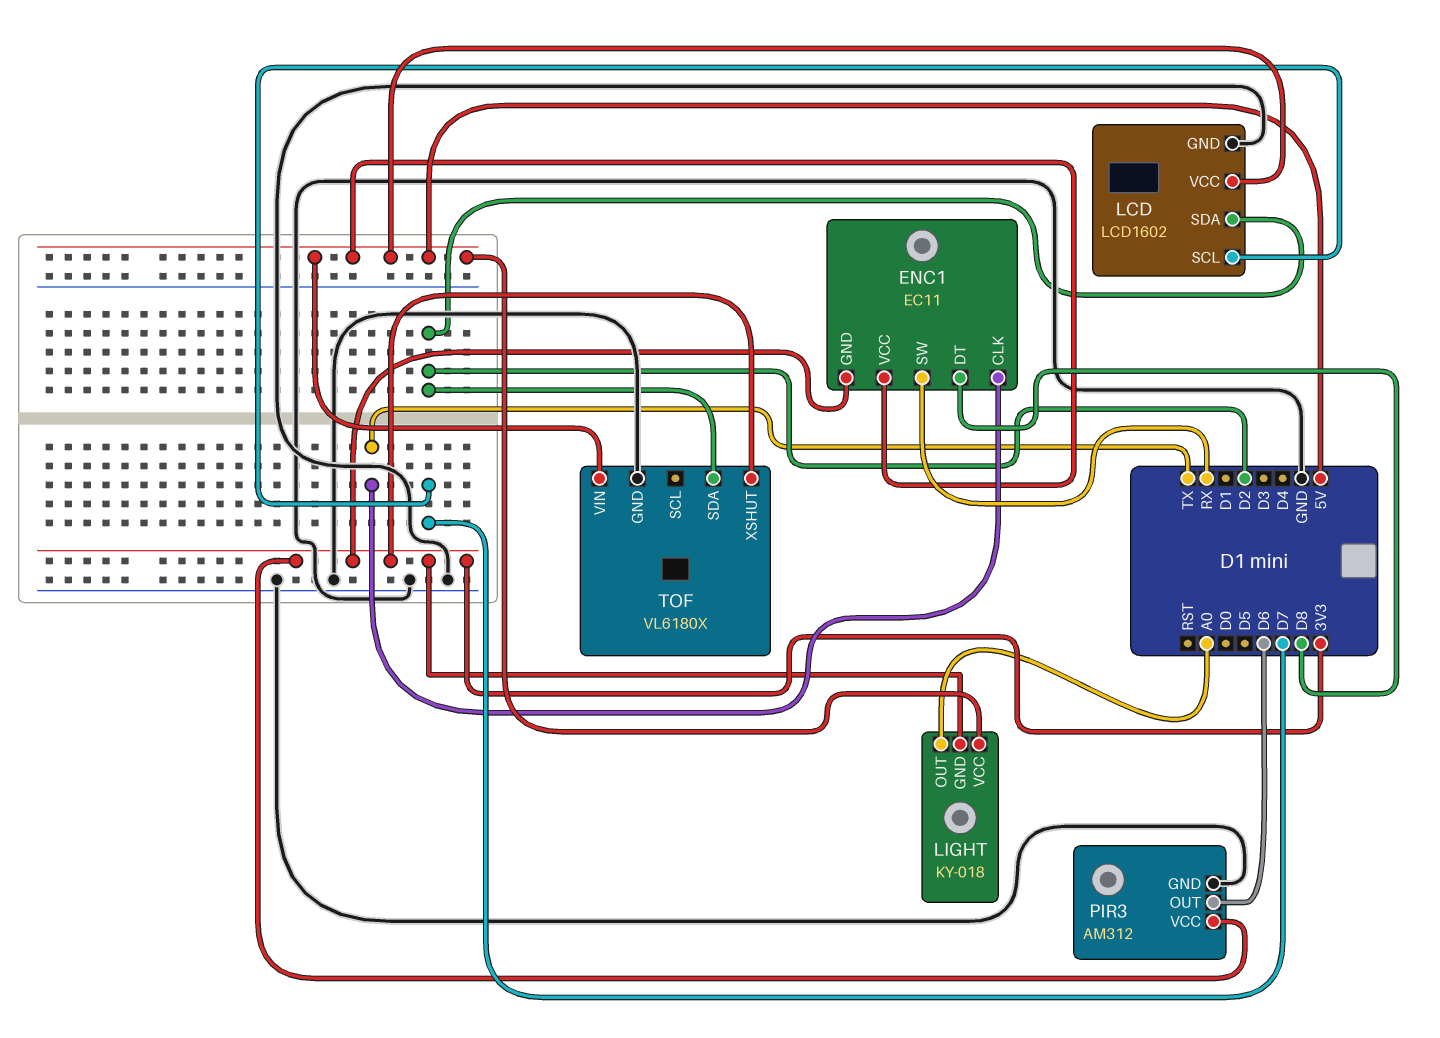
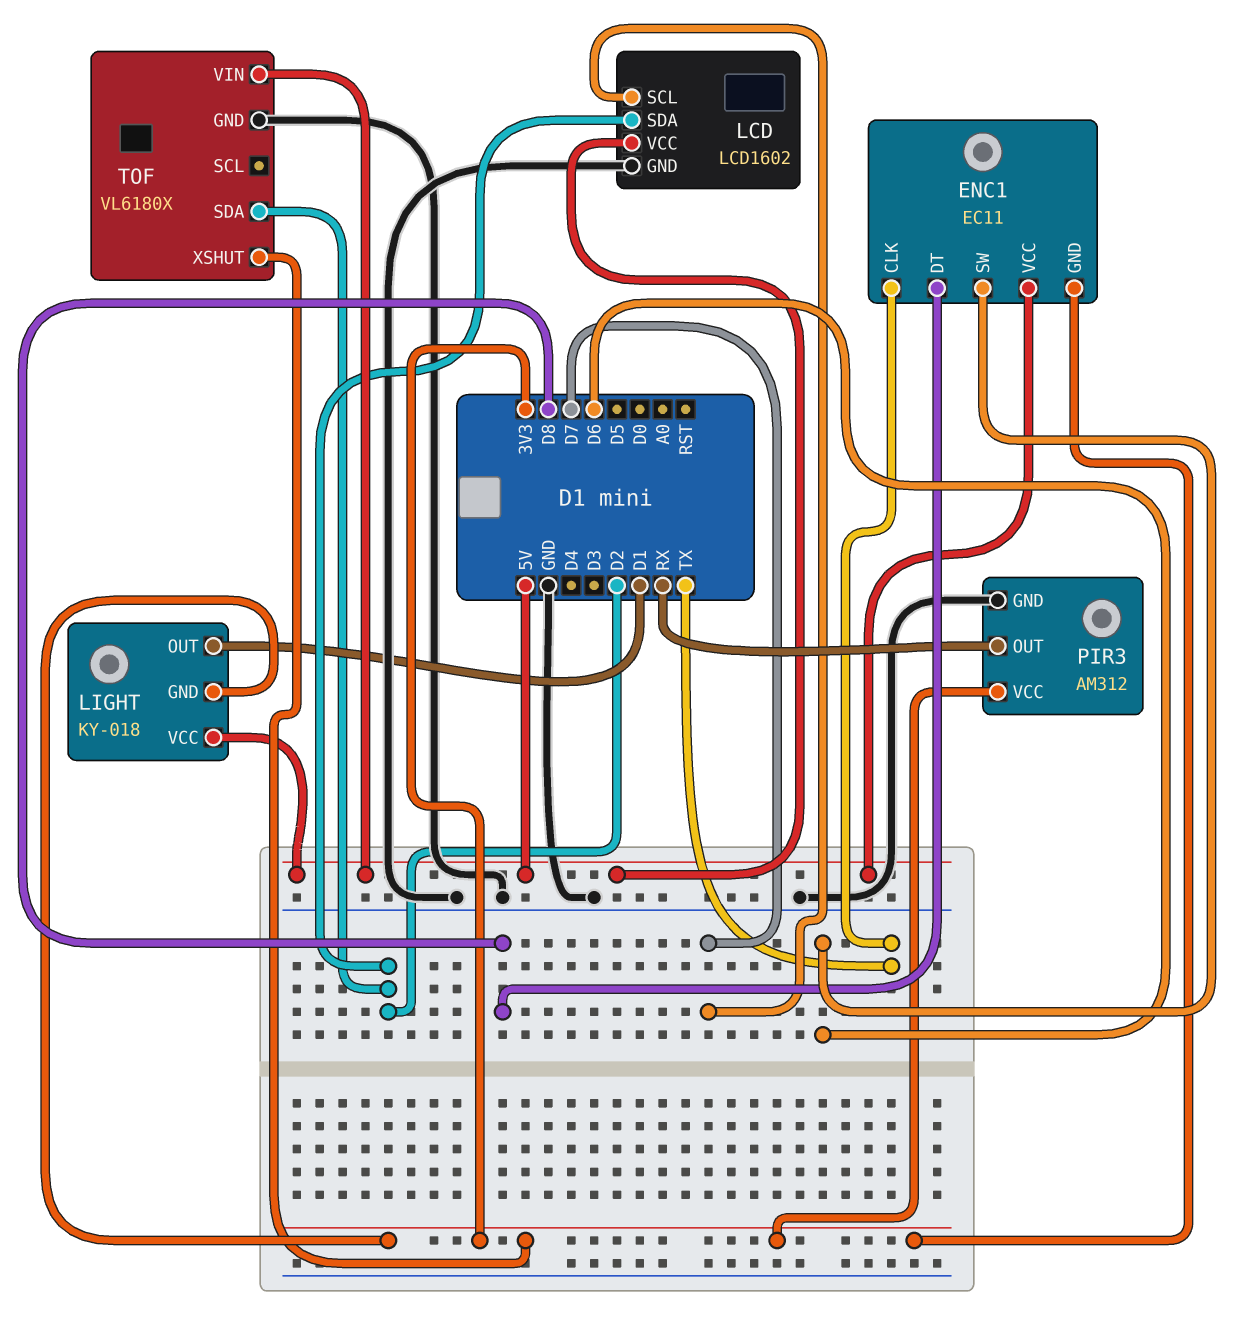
ENC1 pin SW: RX -> D6
LIGHT pin OUT: A0 -> D1
PIR3 pin OUT: D6 -> RX

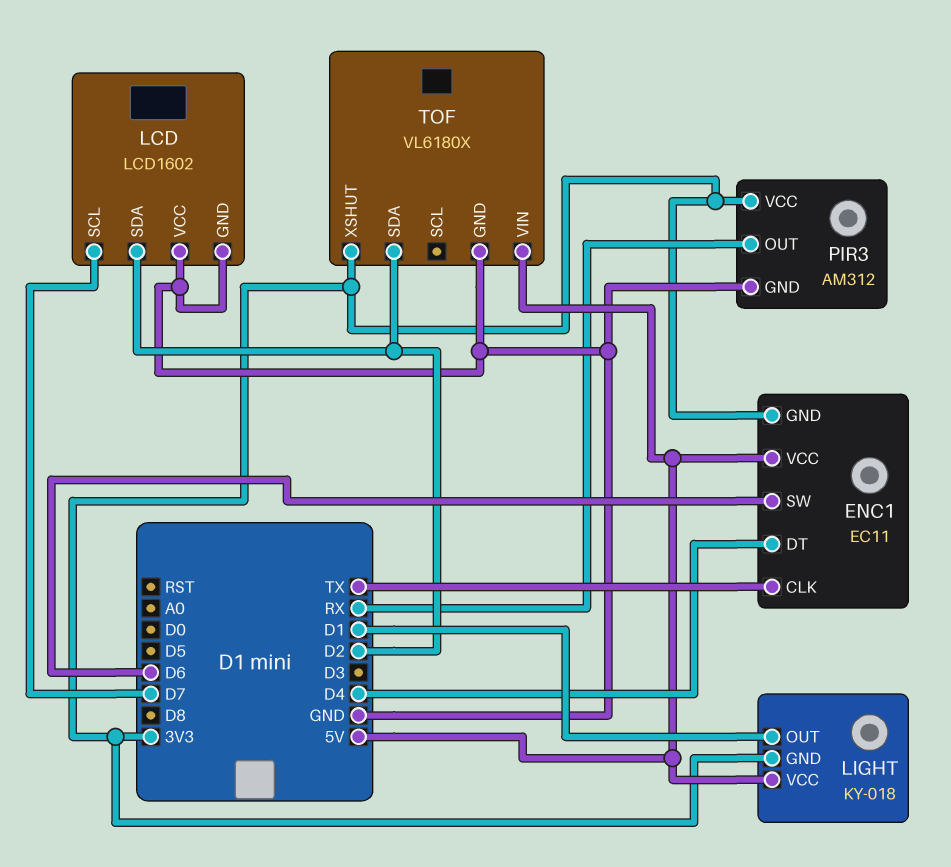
ENC1 pin DT: D8 -> D4
LCD pin VCC: 5V -> GND

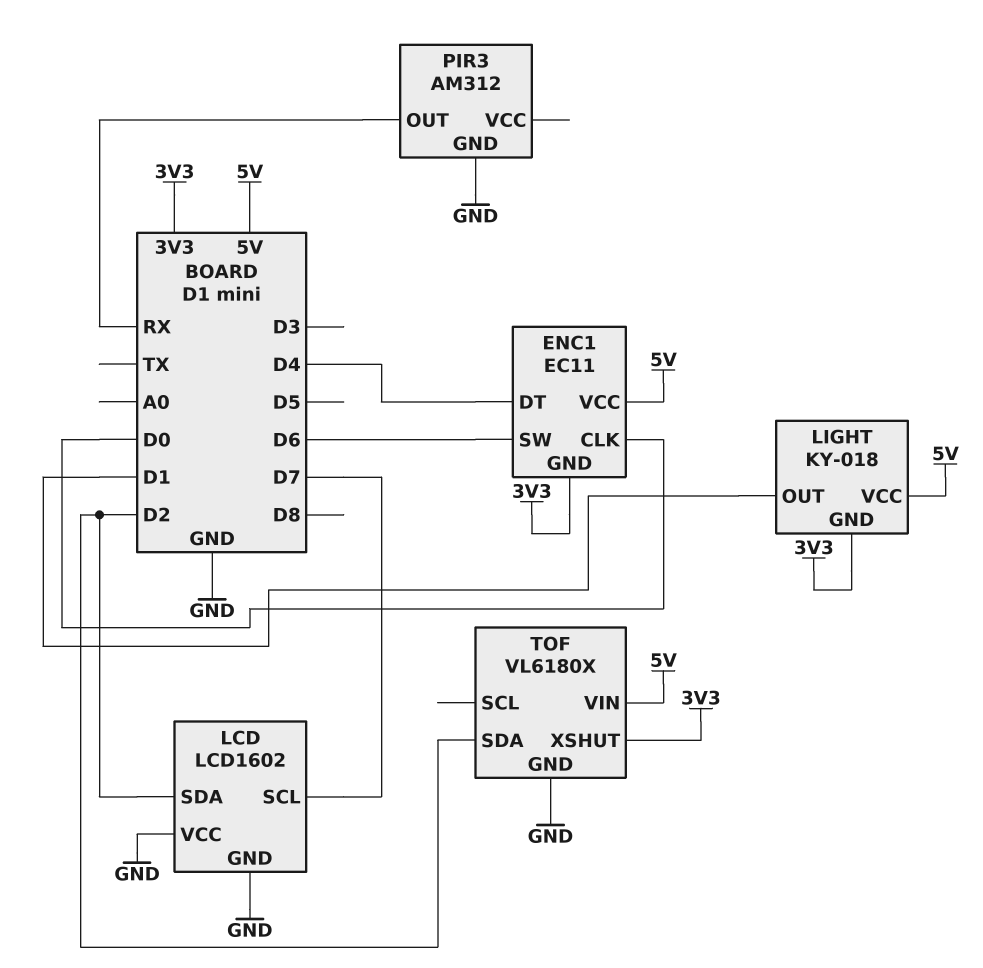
ENC1 pin CLK: TX -> D0
PIR3 pin VCC: 3V3 -> none

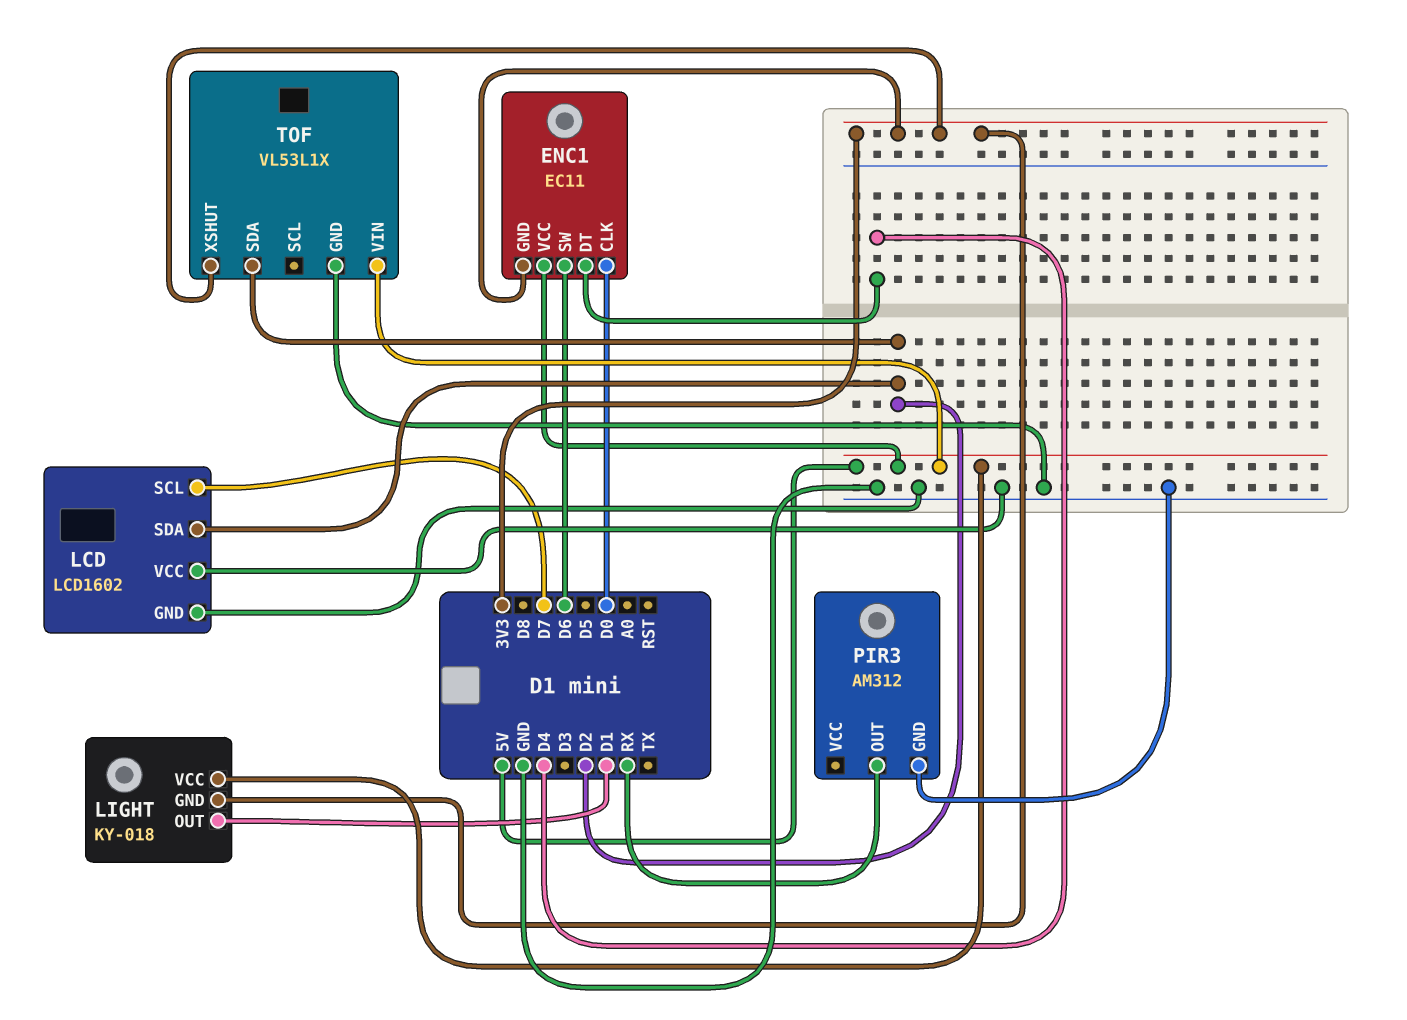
TOF: VL6180X -> VL53L1X

